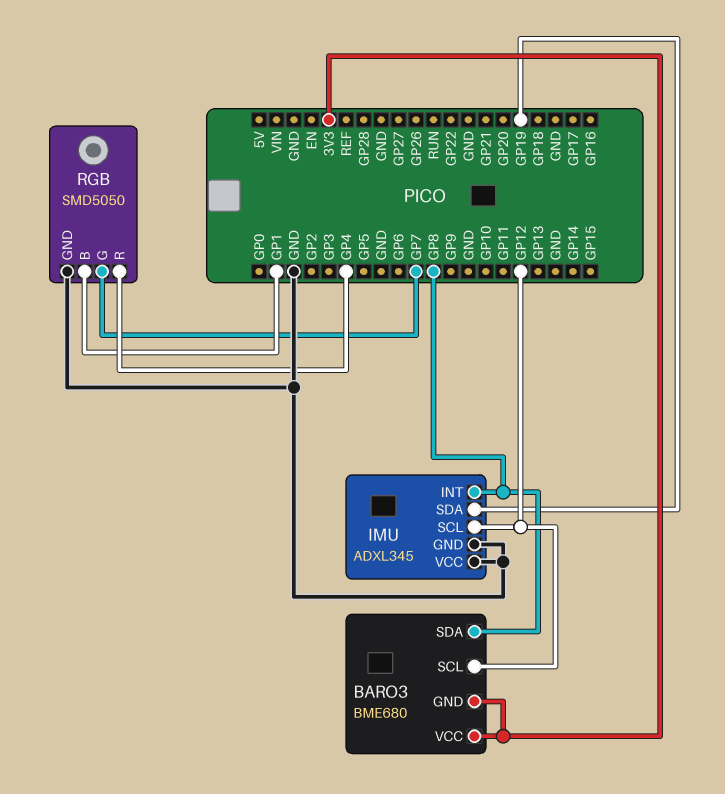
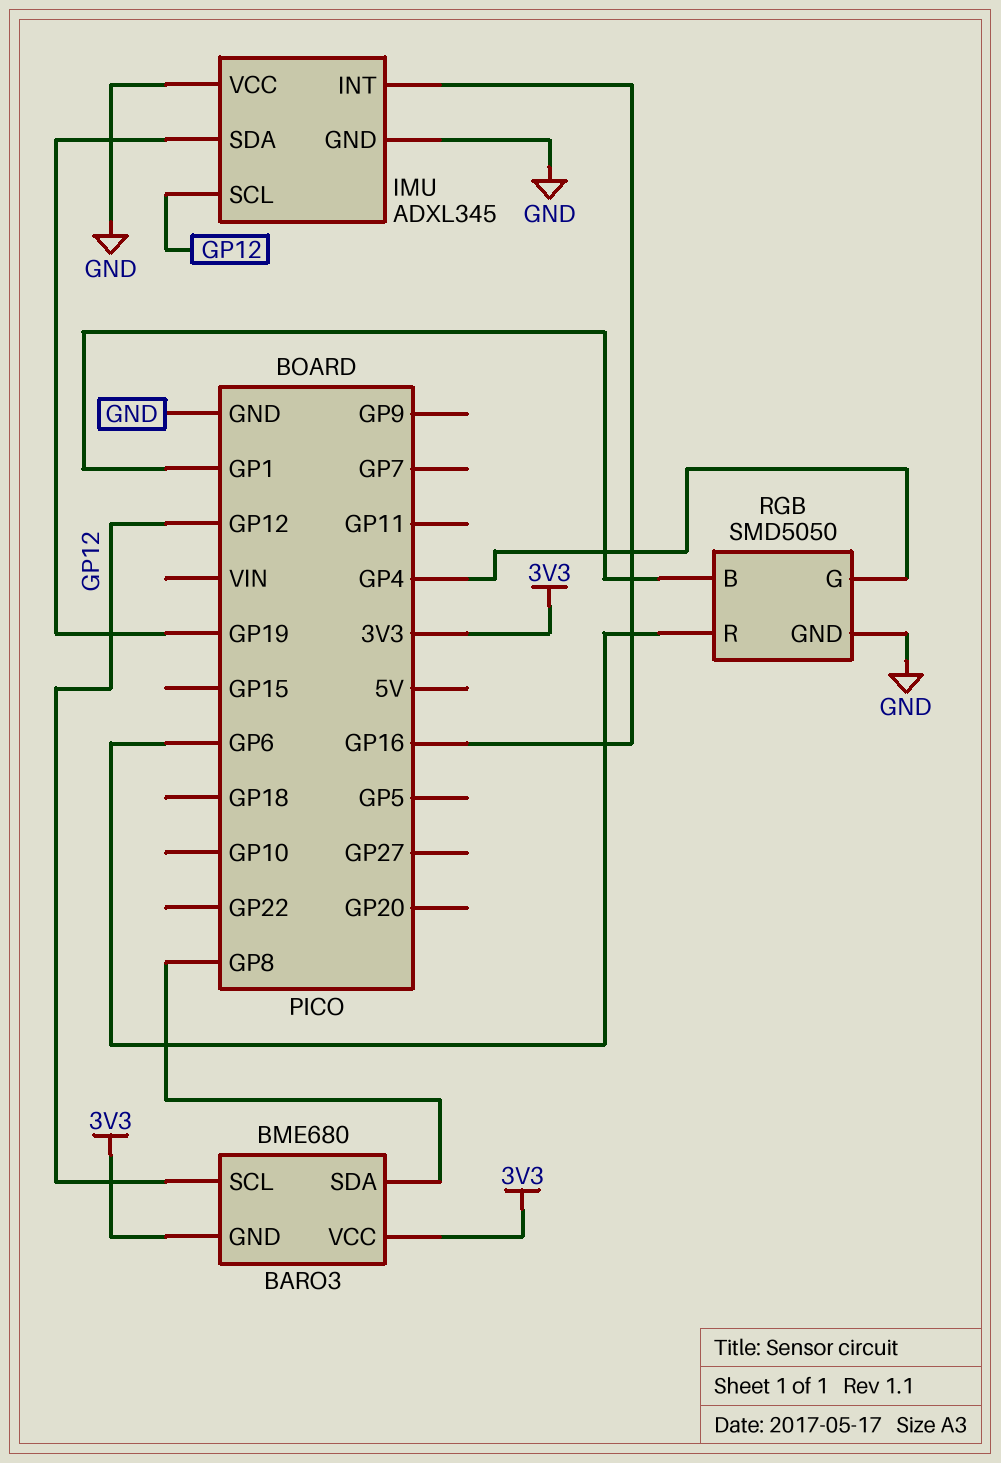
IMU pin INT: GP8 -> GP16
RGB pin G: GP7 -> GP4
RGB pin R: GP4 -> GP6

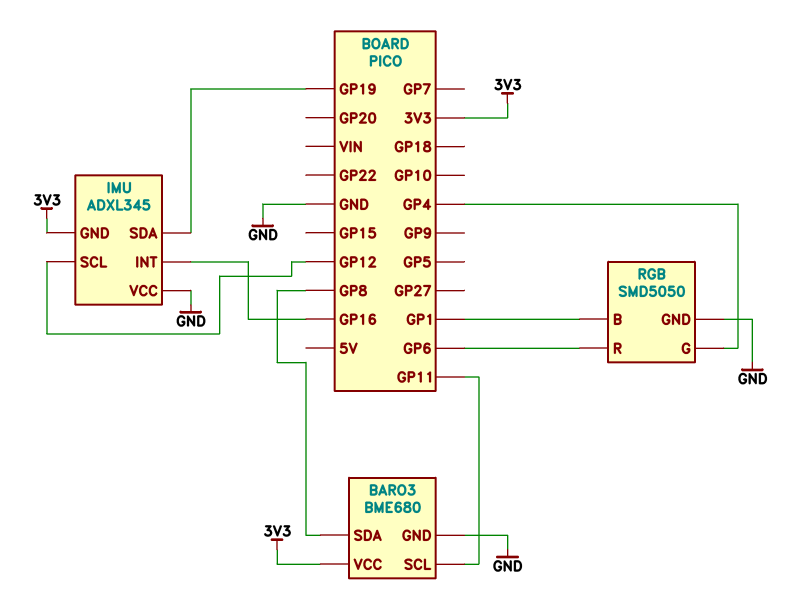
BARO3 pin GND: 3V3 -> GND
BARO3 pin SCL: GP12 -> GP11
IMU pin GND: GND -> 3V3

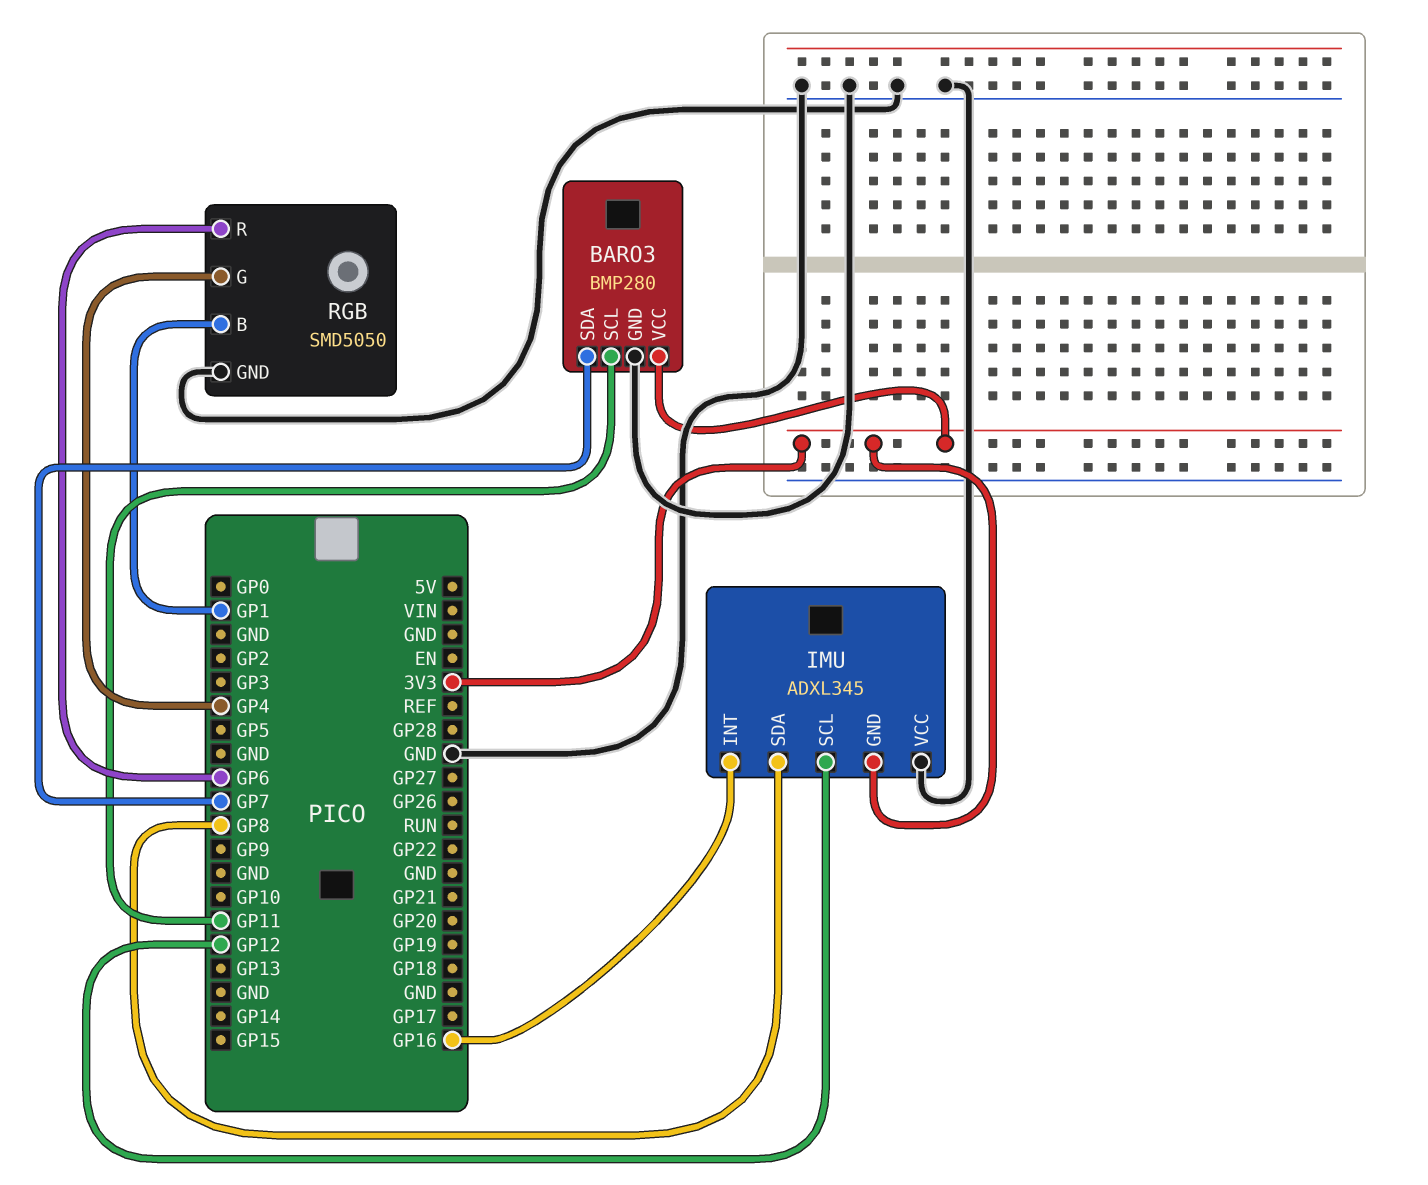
BARO3: BME680 -> BMP280
BARO3 pin SDA: GP8 -> GP7
IMU pin SDA: GP19 -> GP8

